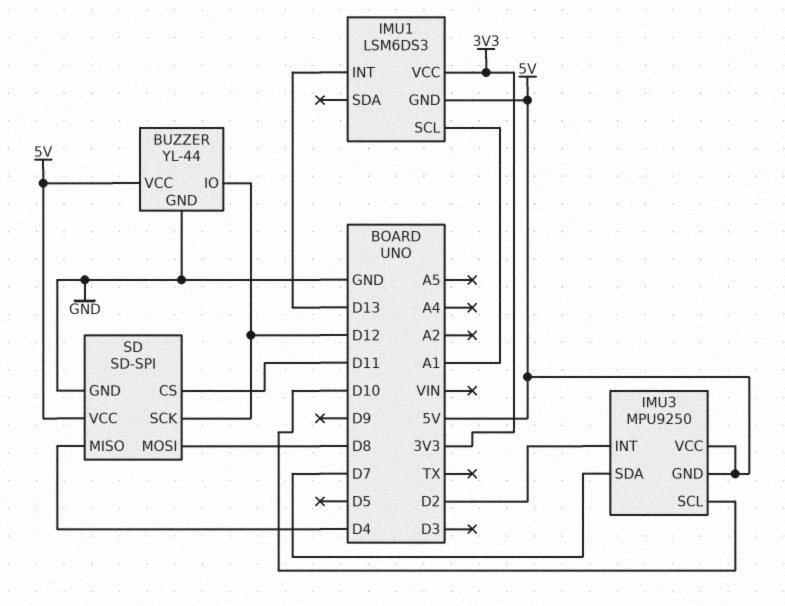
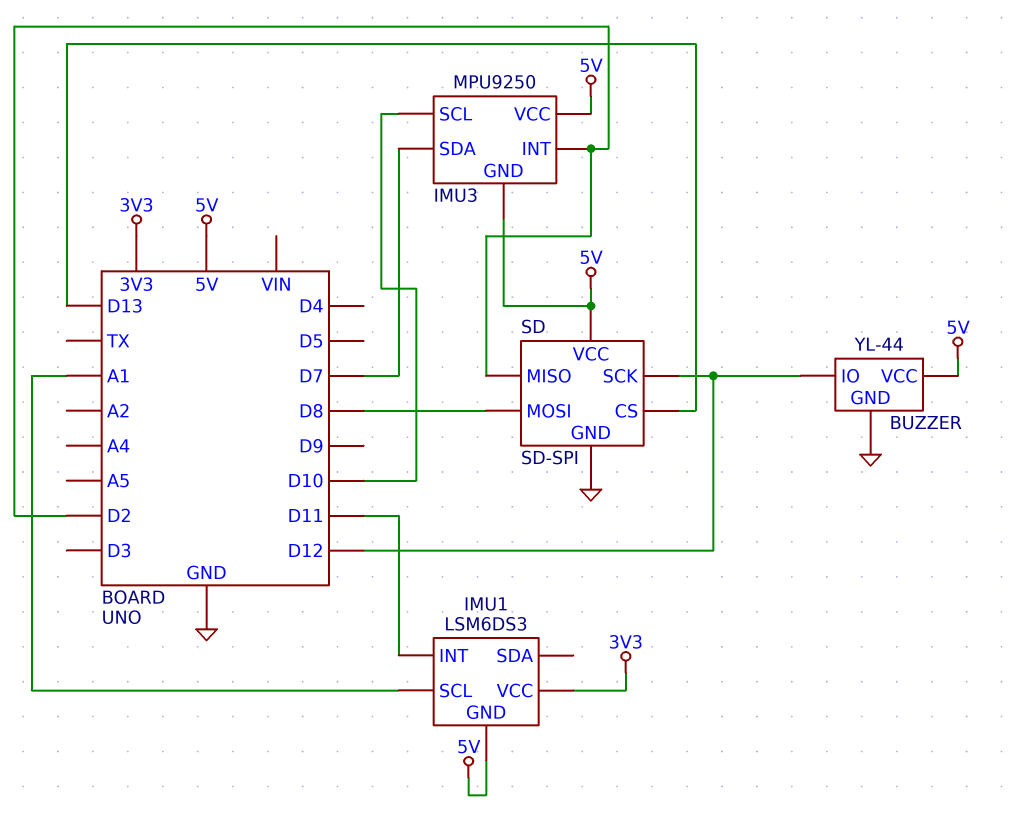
IMU1 pin INT: D13 -> D11
SD pin CS: D11 -> D13
SD pin MISO: D4 -> D2

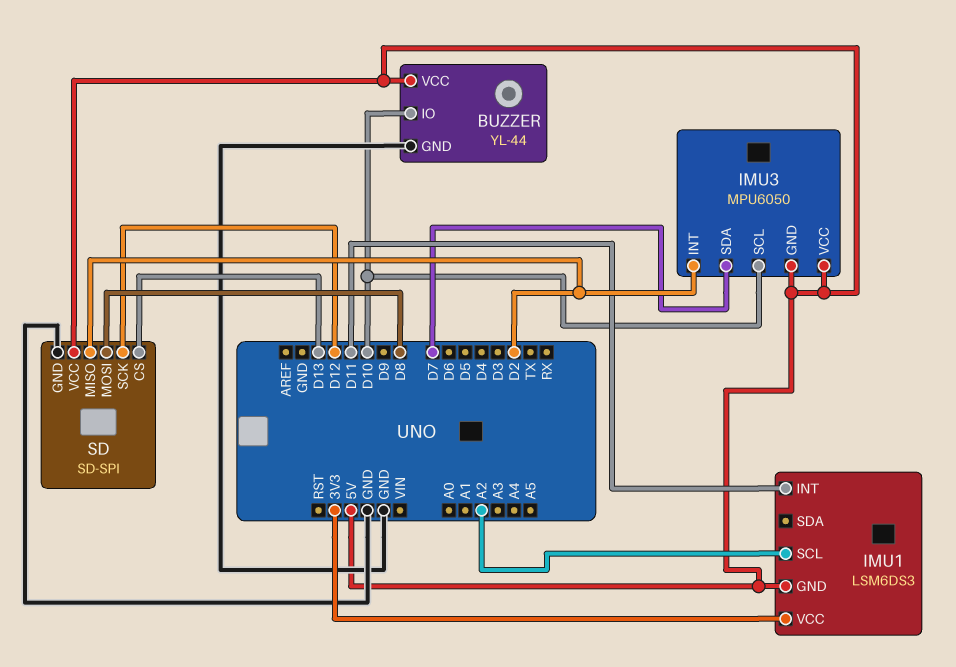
BUZZER pin IO: D12 -> D10
IMU1 pin SCL: A1 -> A2
IMU3: MPU9250 -> MPU6050

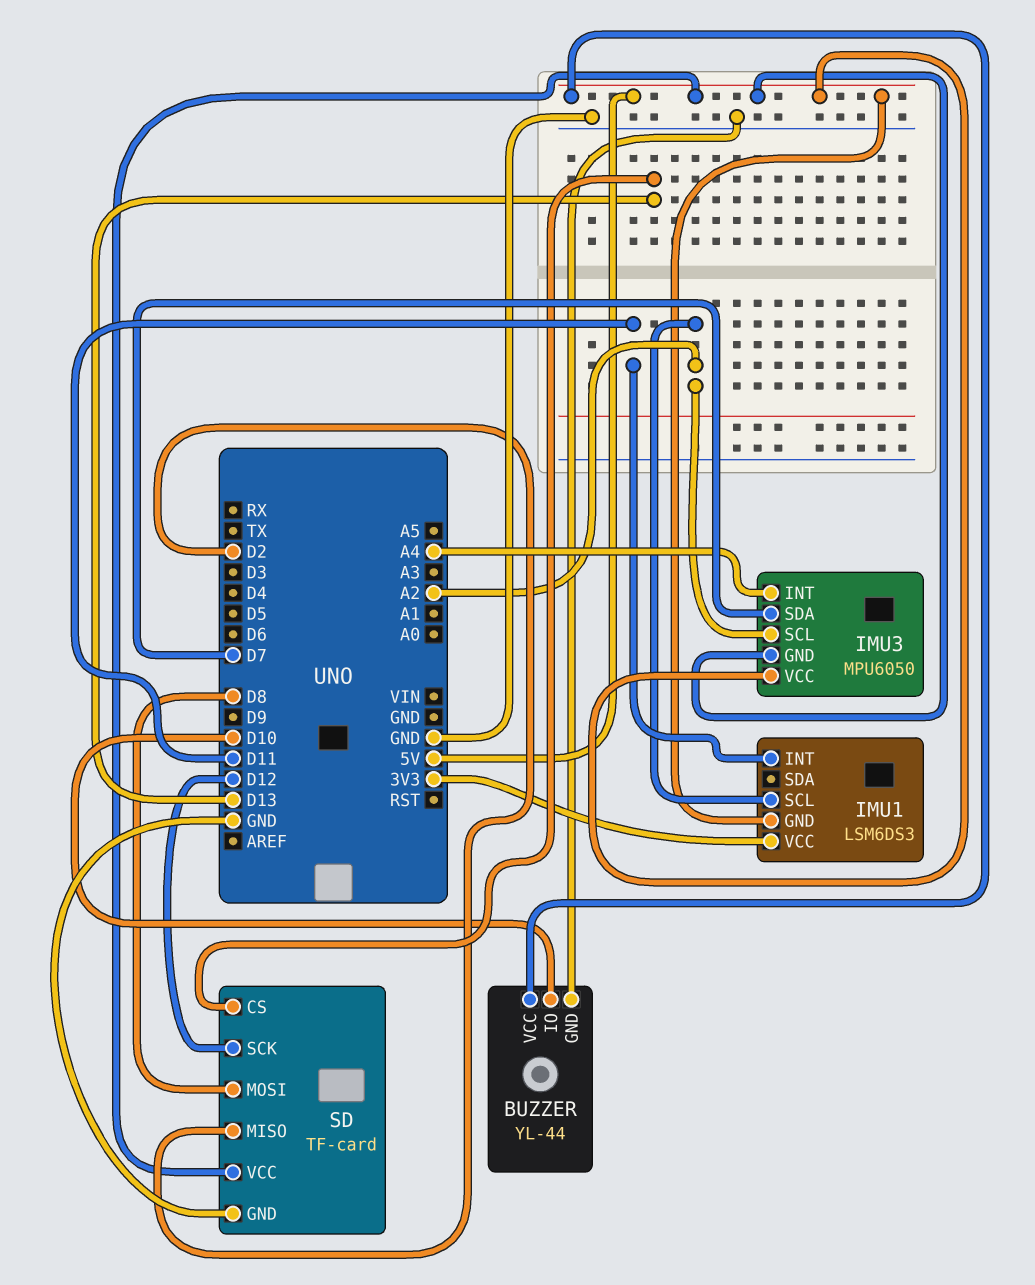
IMU3 pin INT: D2 -> A4
IMU3 pin SCL: D10 -> A2
SD: SD-SPI -> TF-card

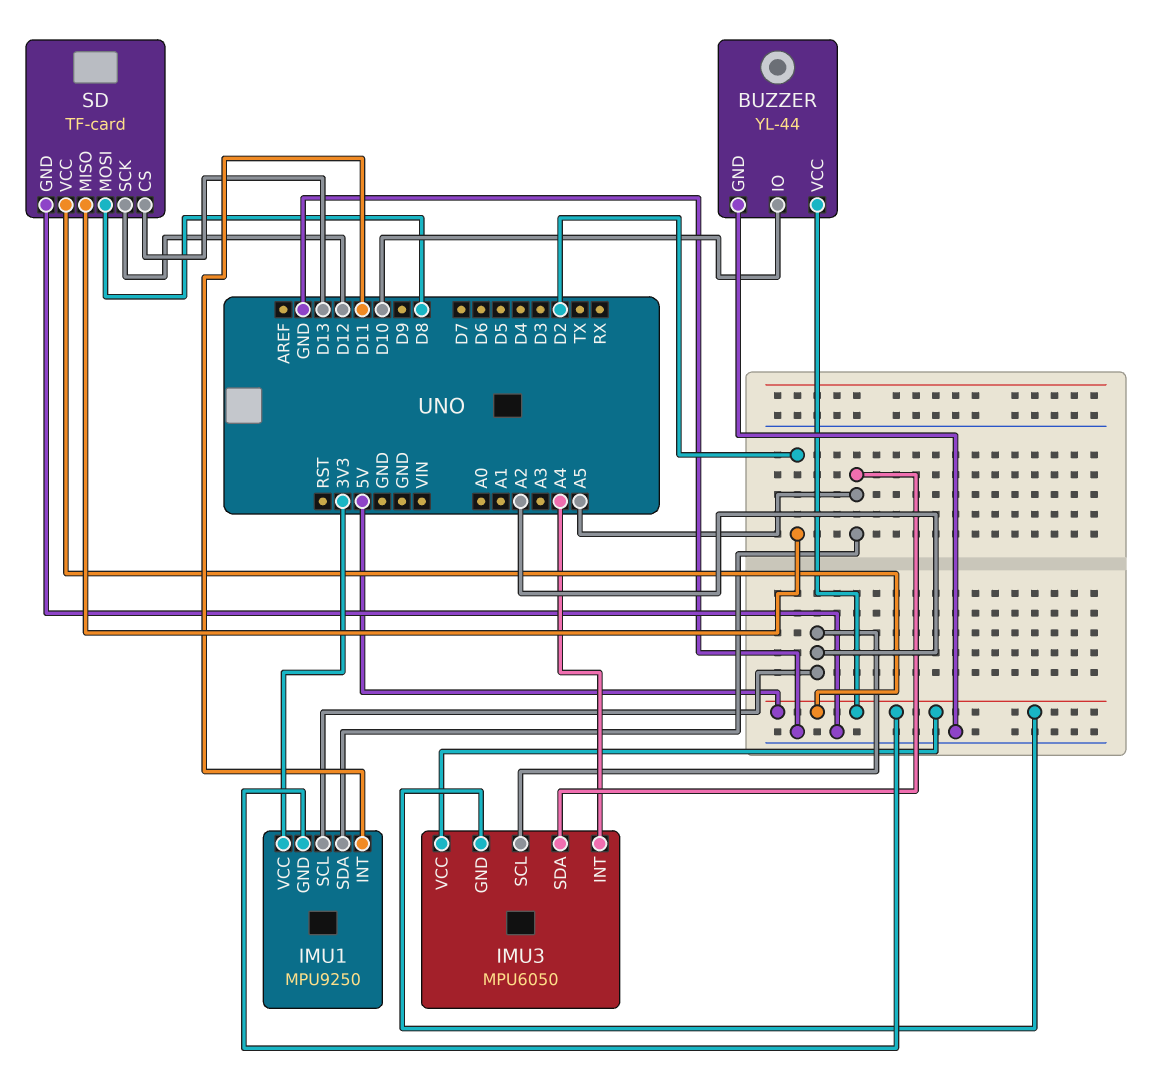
IMU1: LSM6DS3 -> MPU9250
IMU1 pin SDA: none -> A5
IMU3 pin SDA: D7 -> A5

